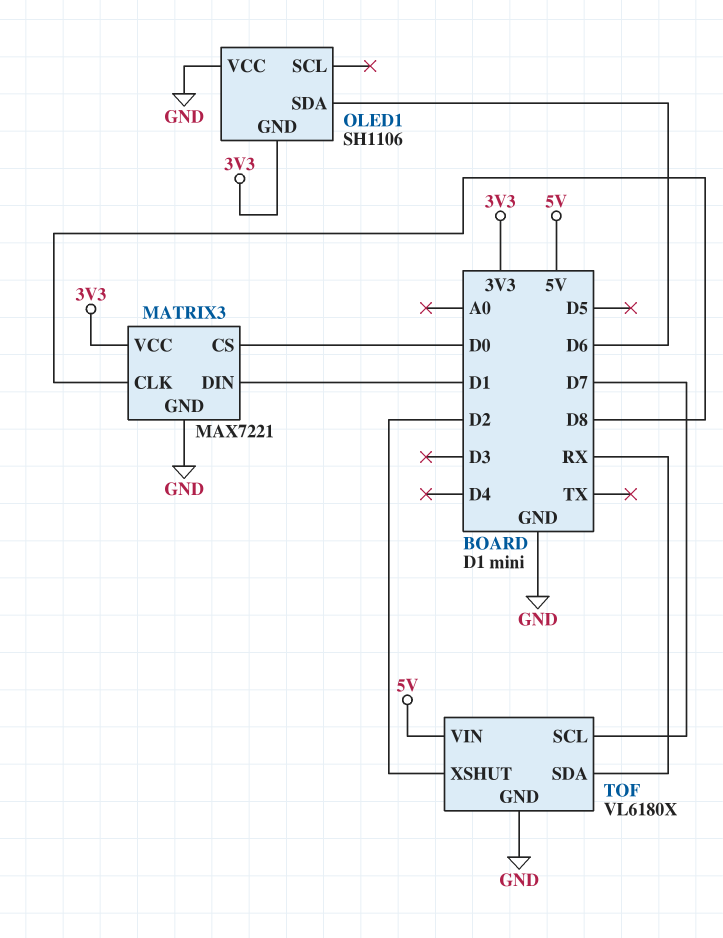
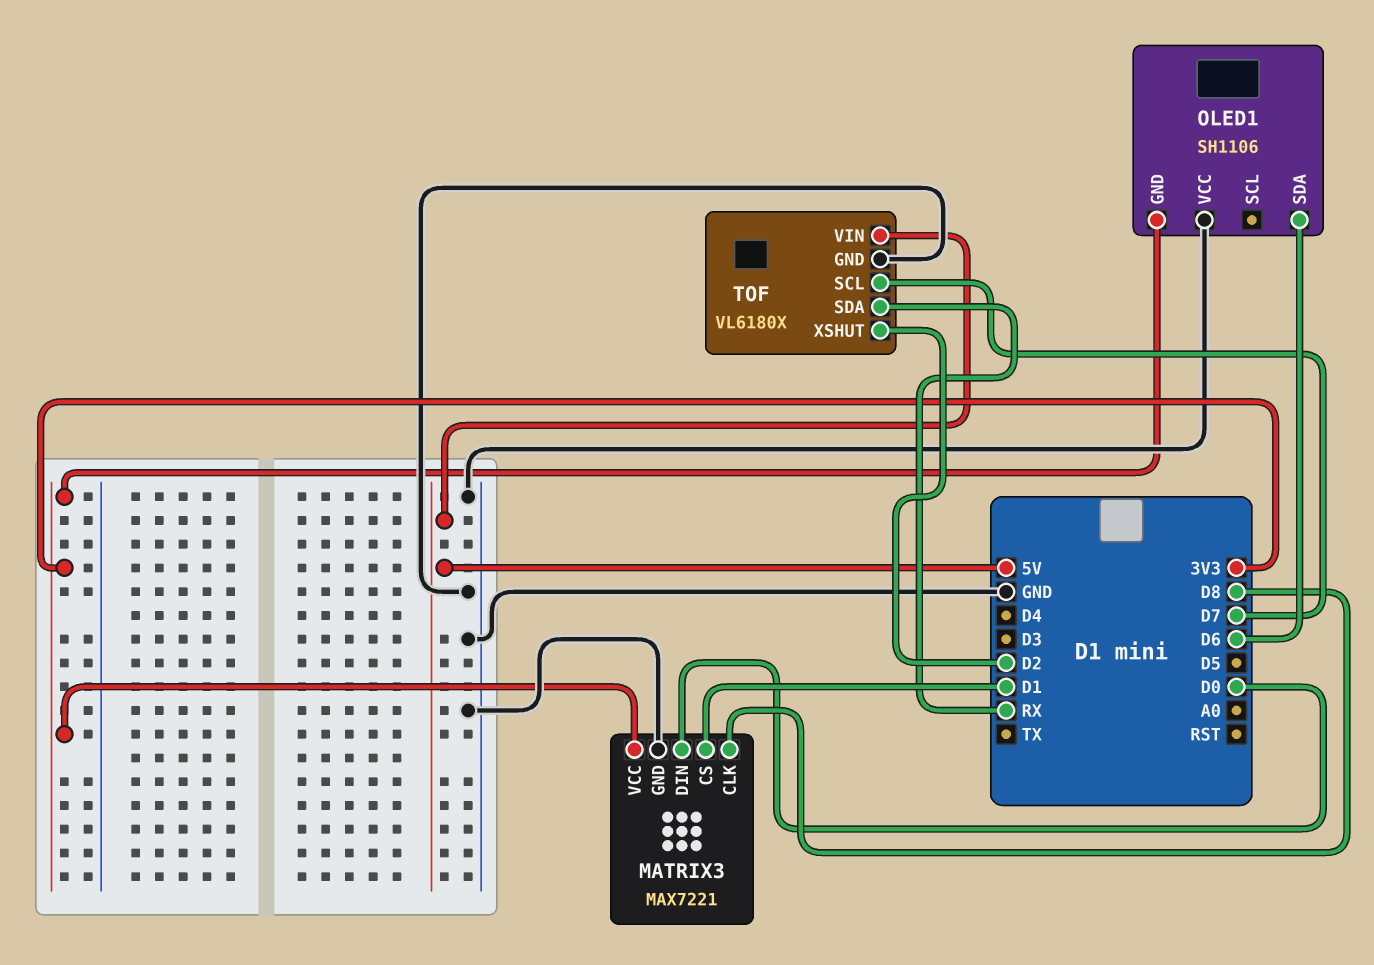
MATRIX3 pin CS: D0 -> D1
MATRIX3 pin DIN: D1 -> D0

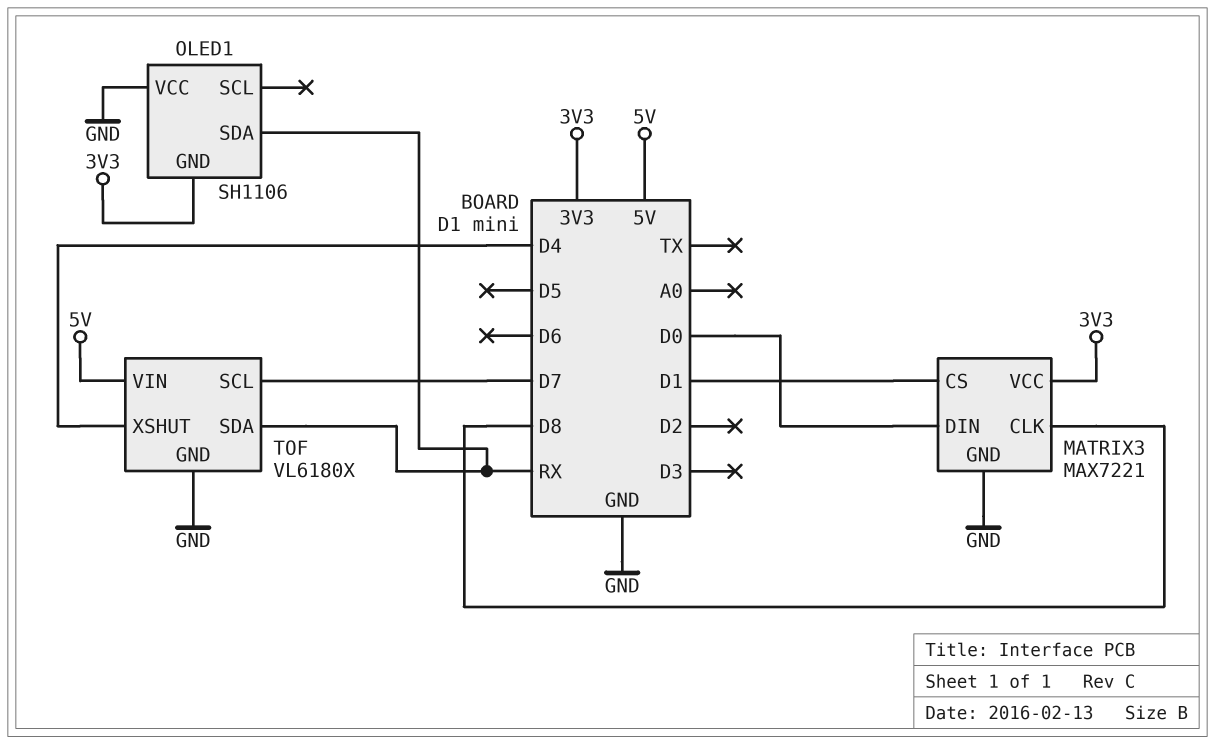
OLED1 pin SDA: D6 -> RX
TOF pin XSHUT: D2 -> D4

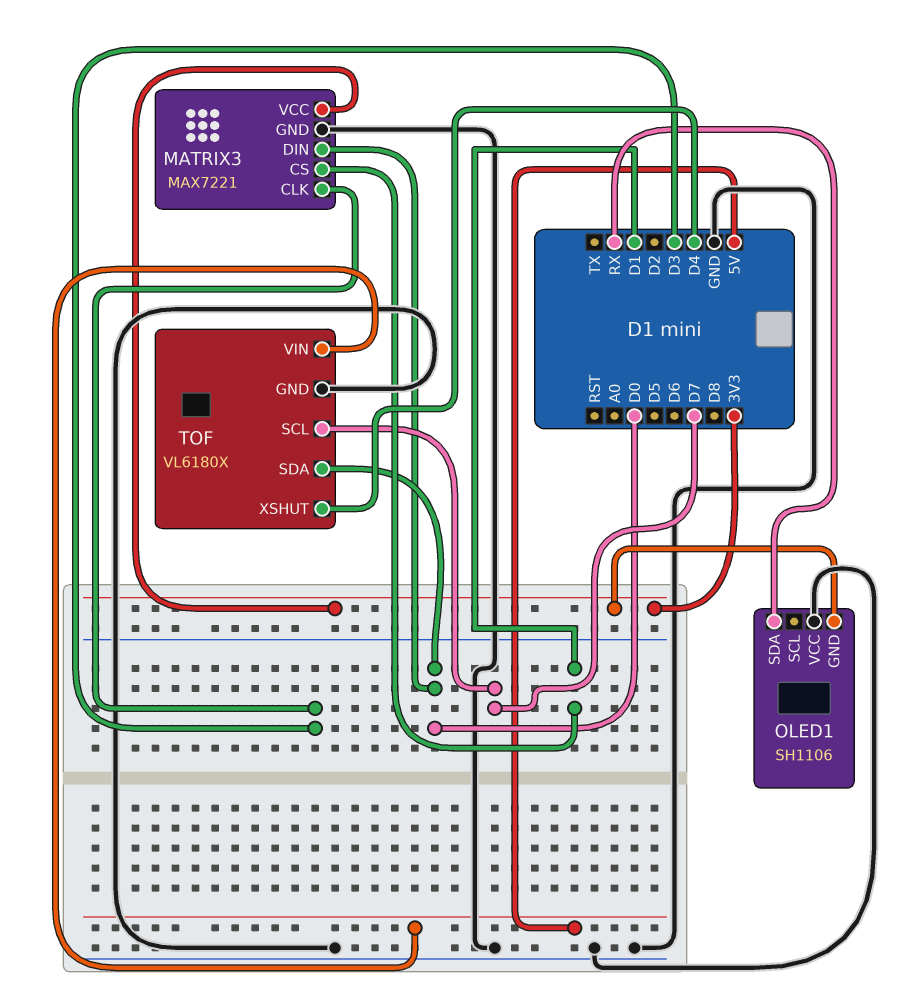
MATRIX3 pin CLK: D8 -> D3
TOF pin SDA: RX -> D0

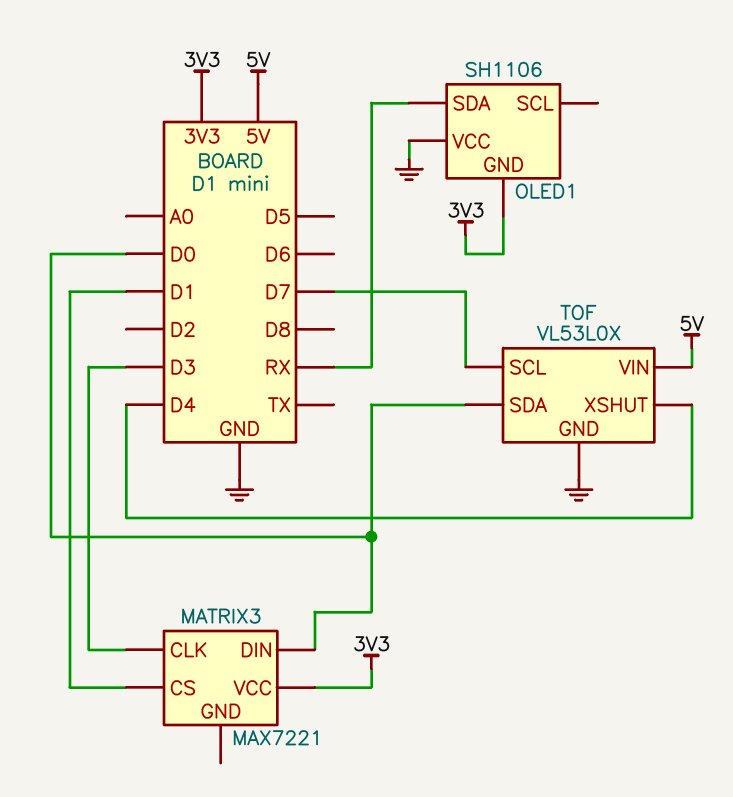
MATRIX3 pin GND: GND -> none
TOF: VL6180X -> VL53L0X

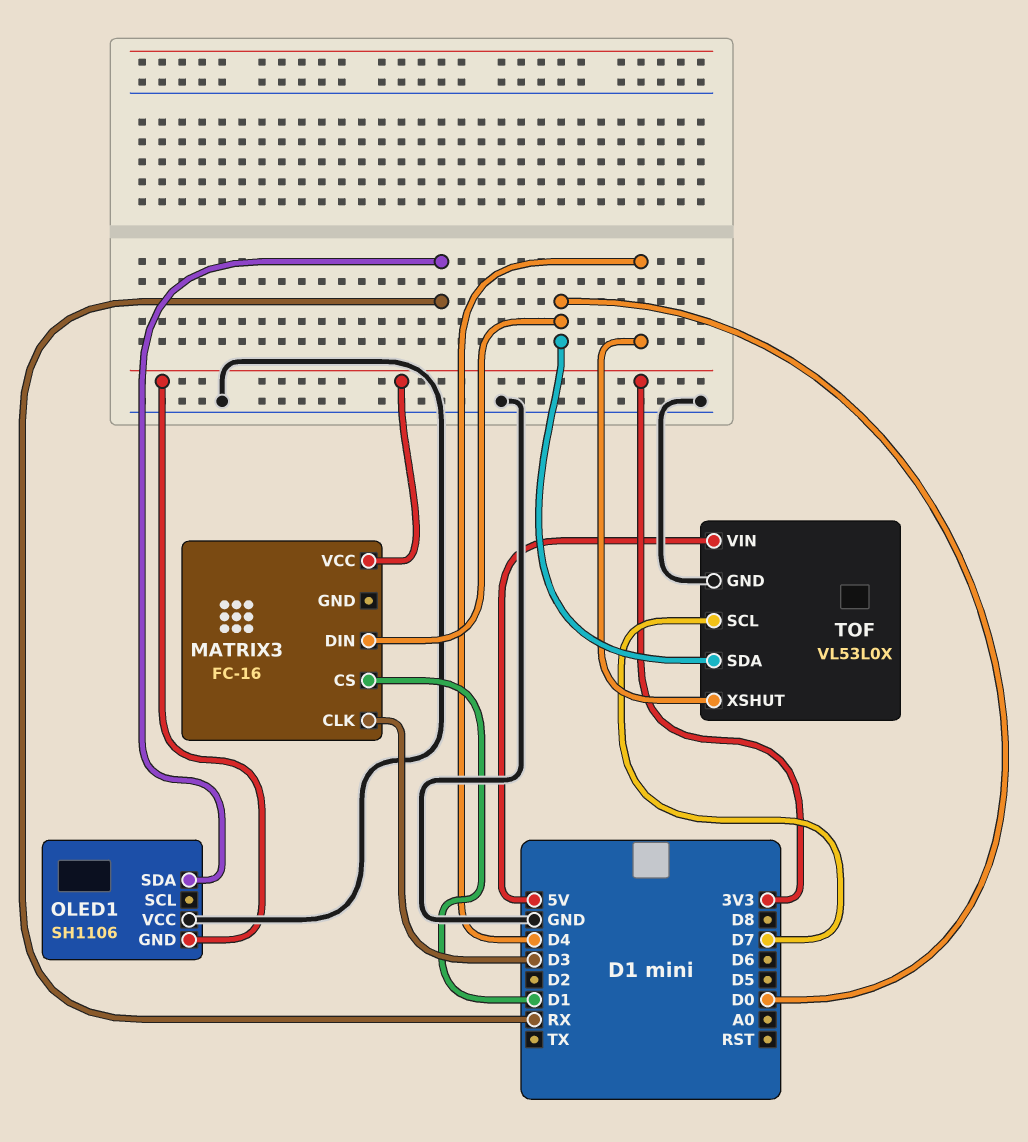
MATRIX3: MAX7221 -> FC-16

